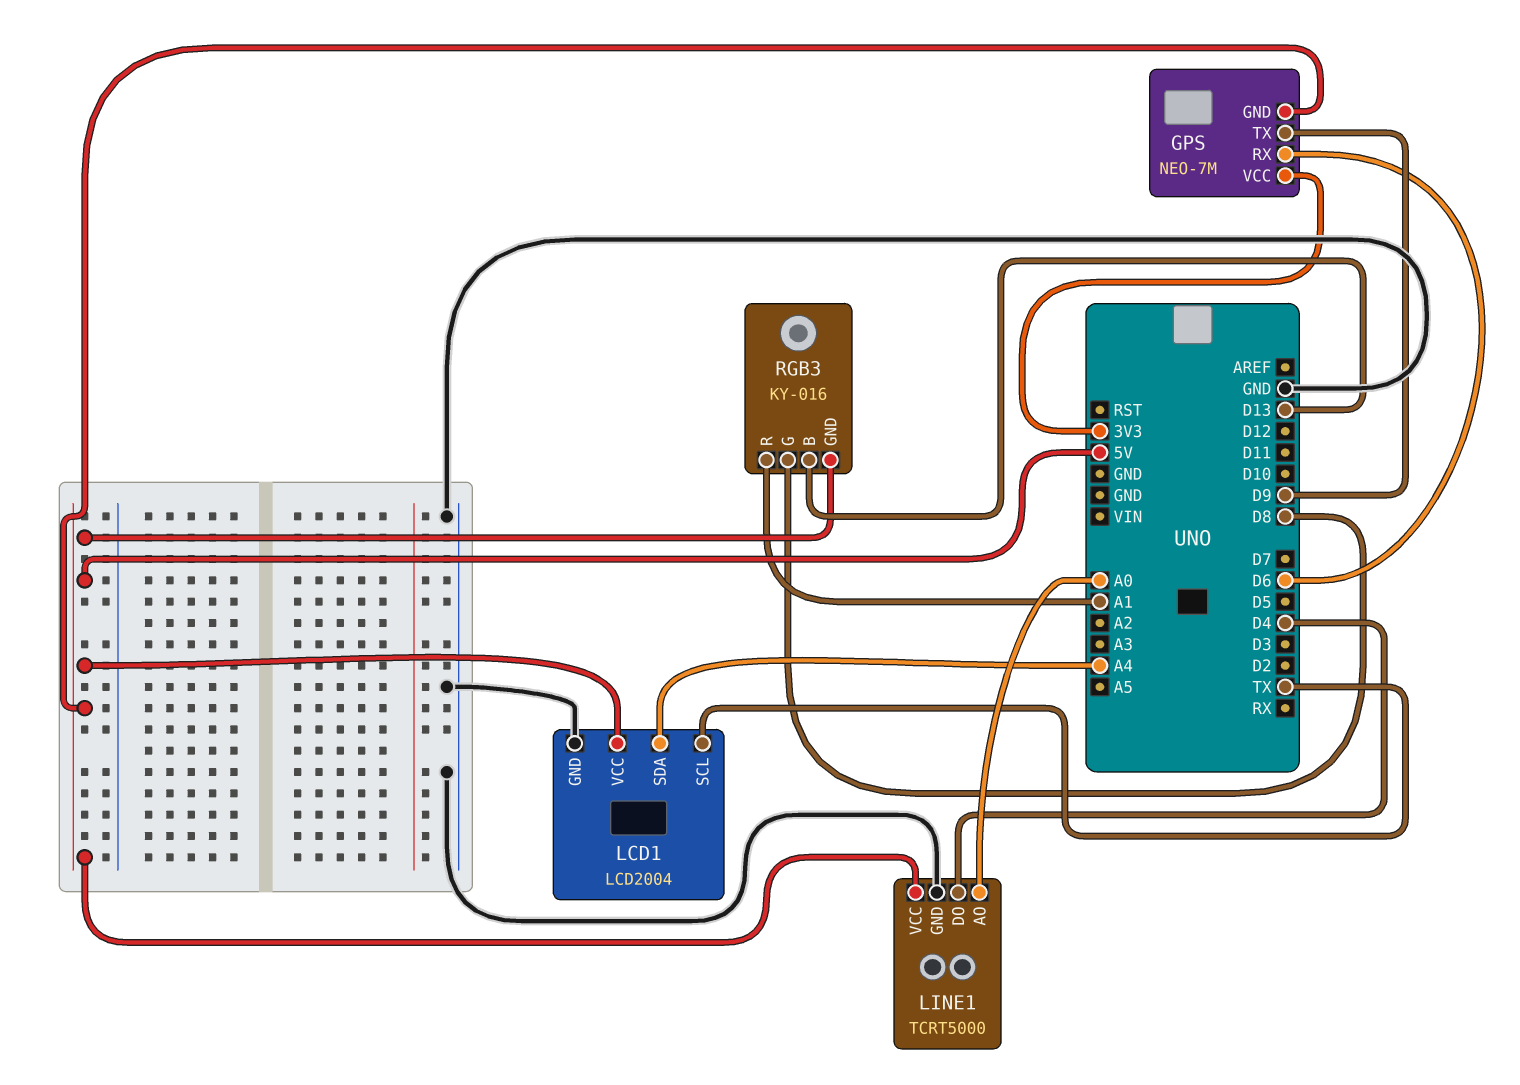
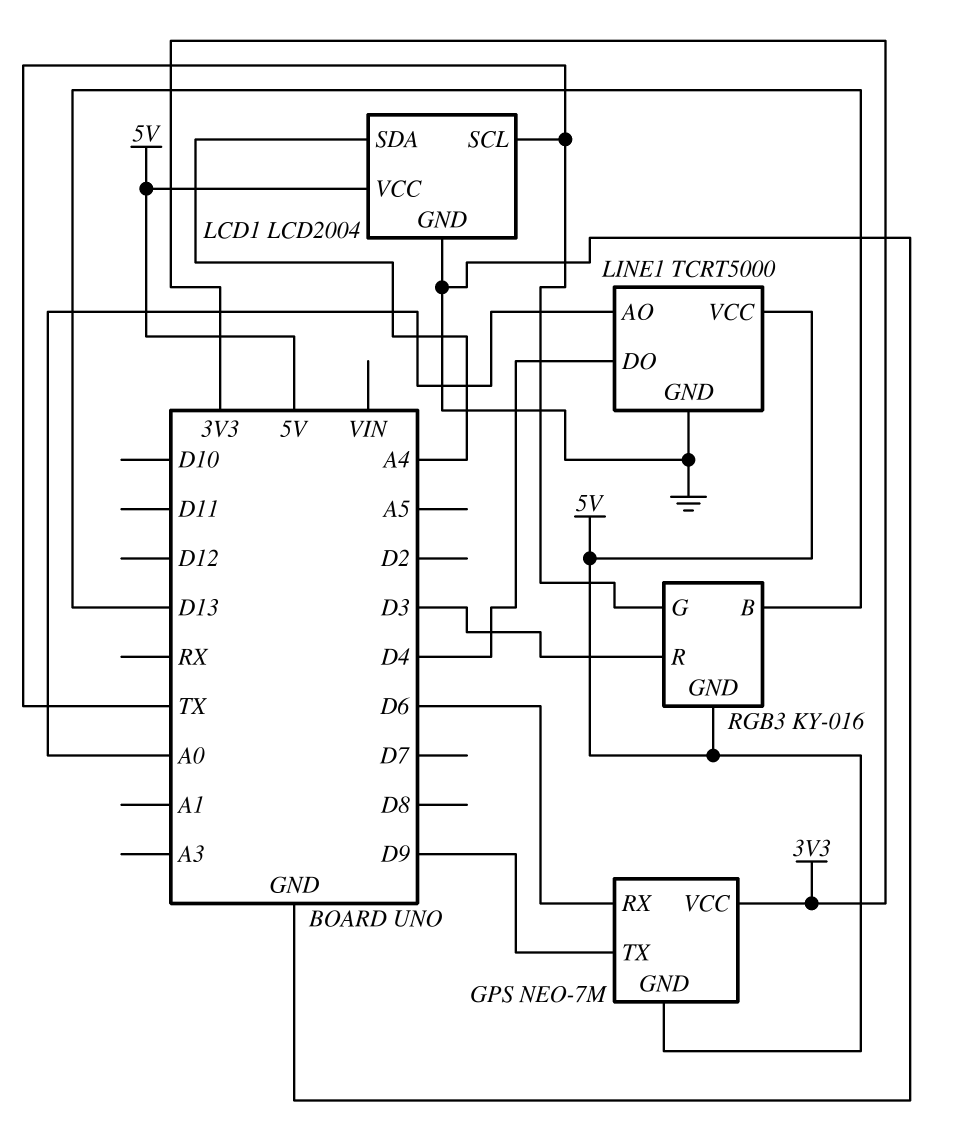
RGB3 pin G: D8 -> TX
RGB3 pin R: A1 -> D3

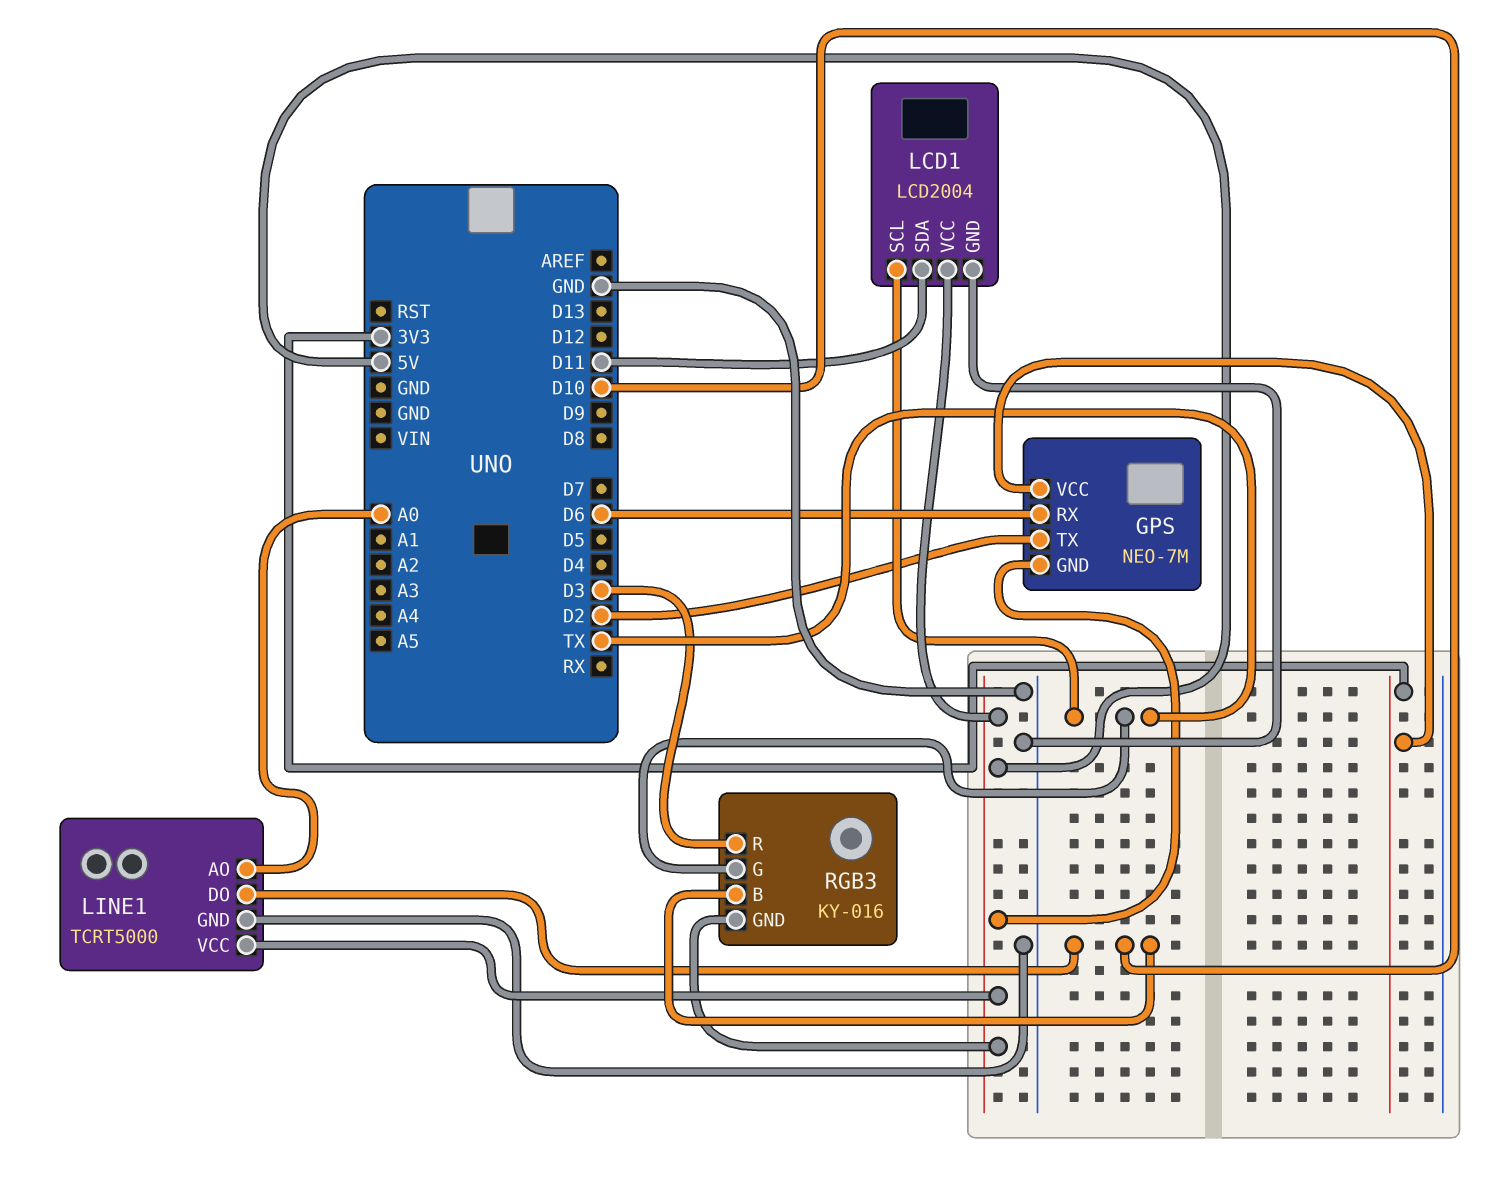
GPS pin TX: D9 -> D2
LCD1 pin SDA: A4 -> D11
LINE1 pin DO: D4 -> D10
RGB3 pin B: D13 -> D10

